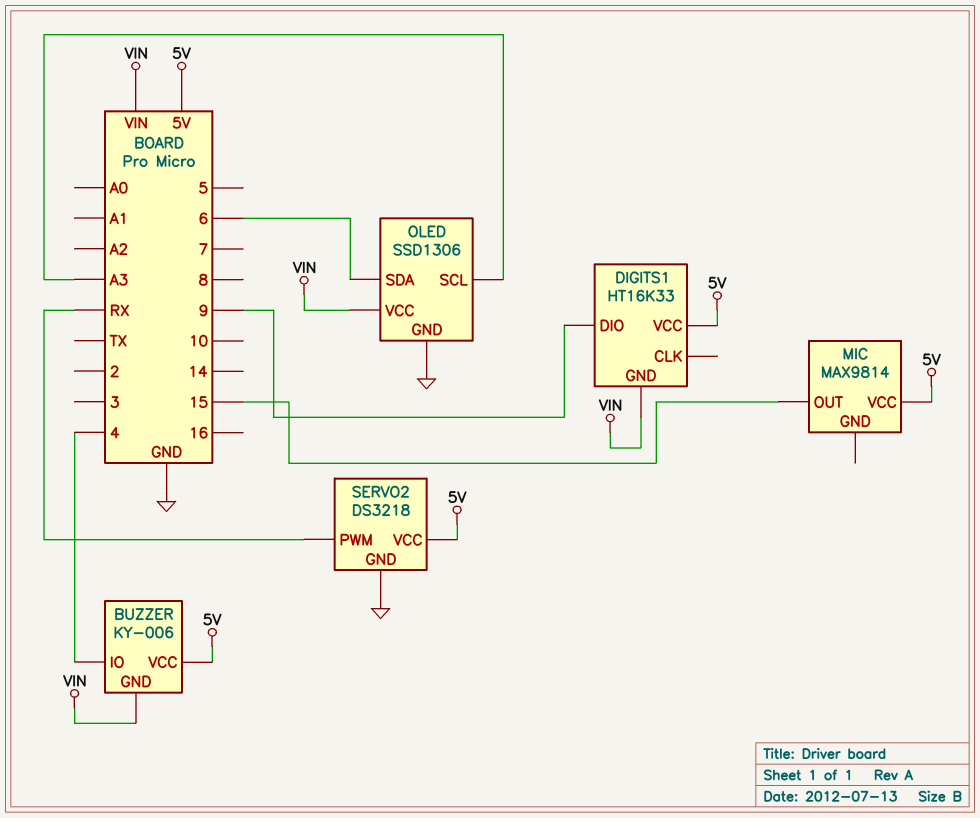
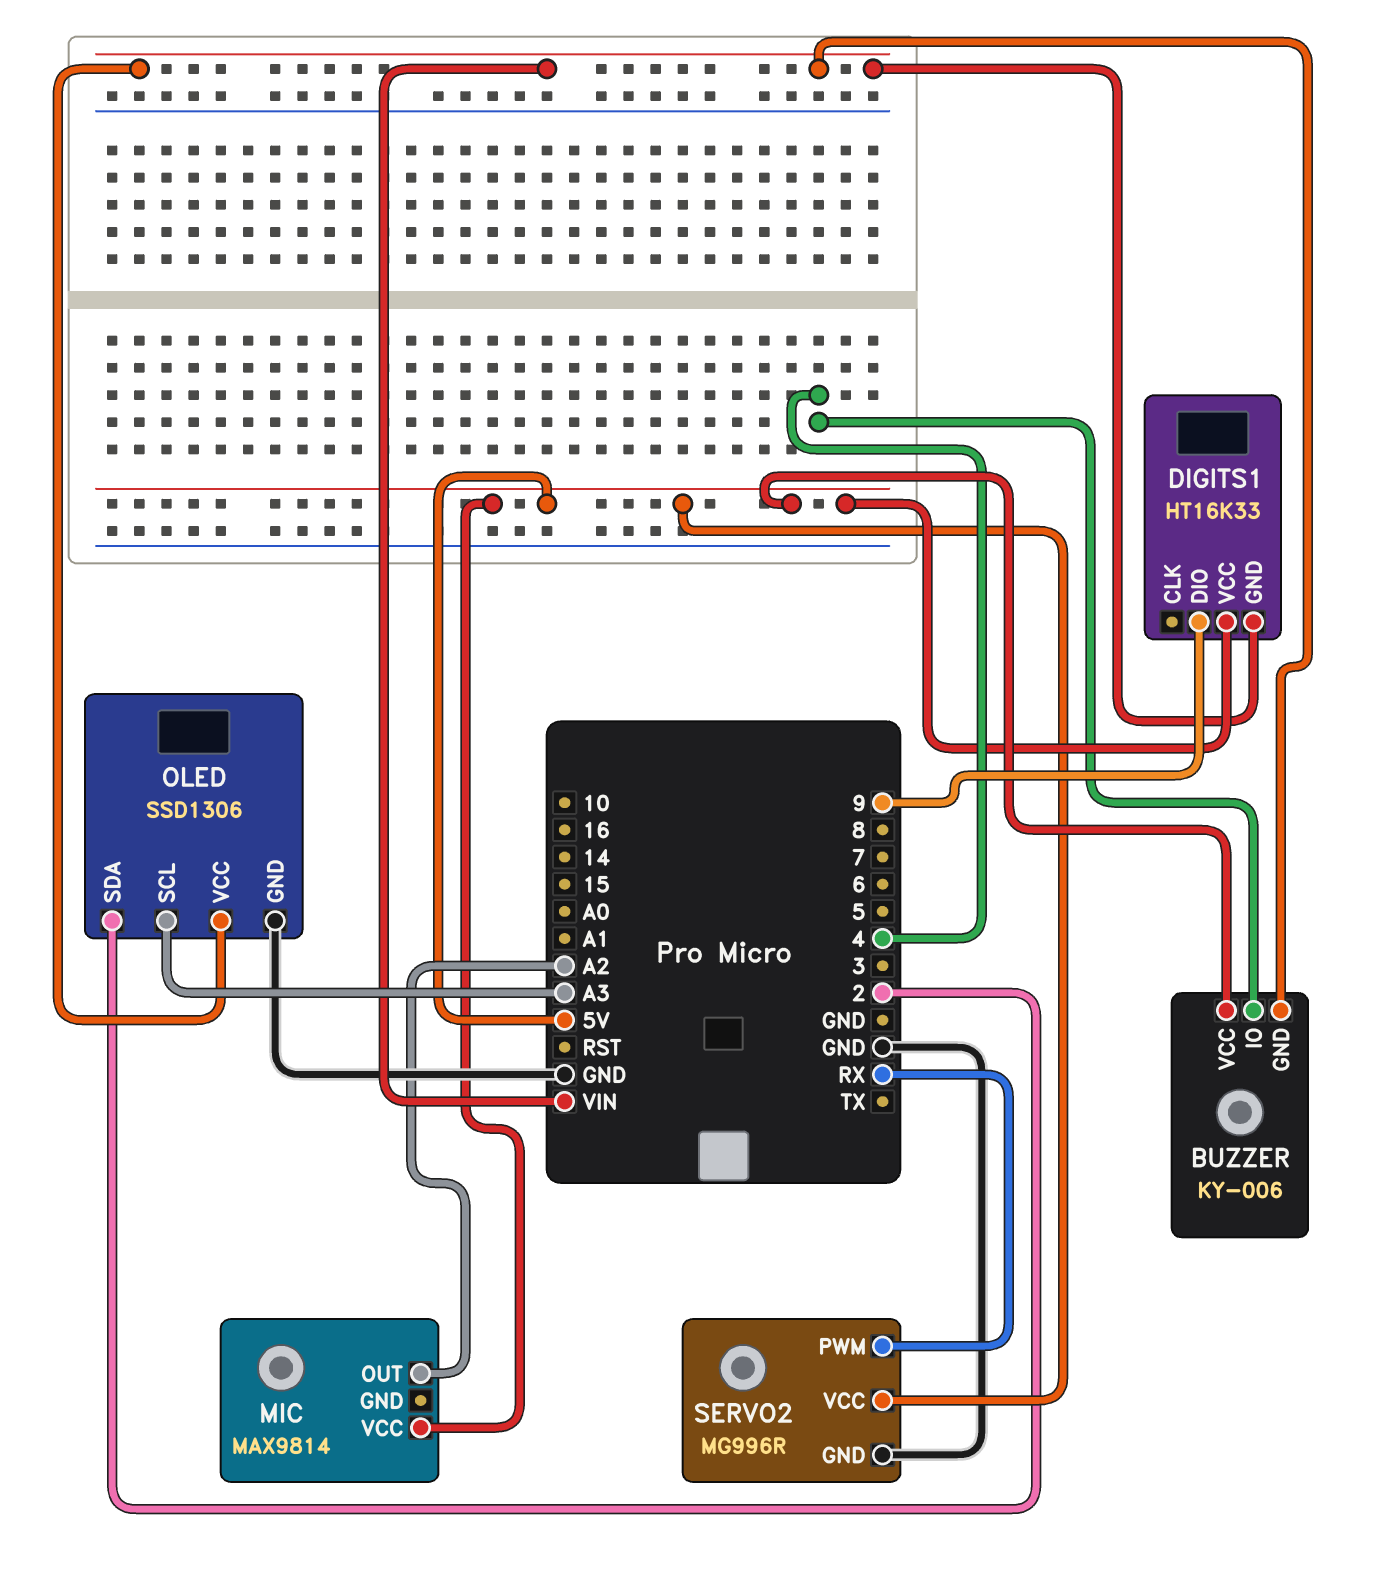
MIC pin OUT: 15 -> A2
OLED pin SDA: 6 -> 2
SERVO2: DS3218 -> MG996R

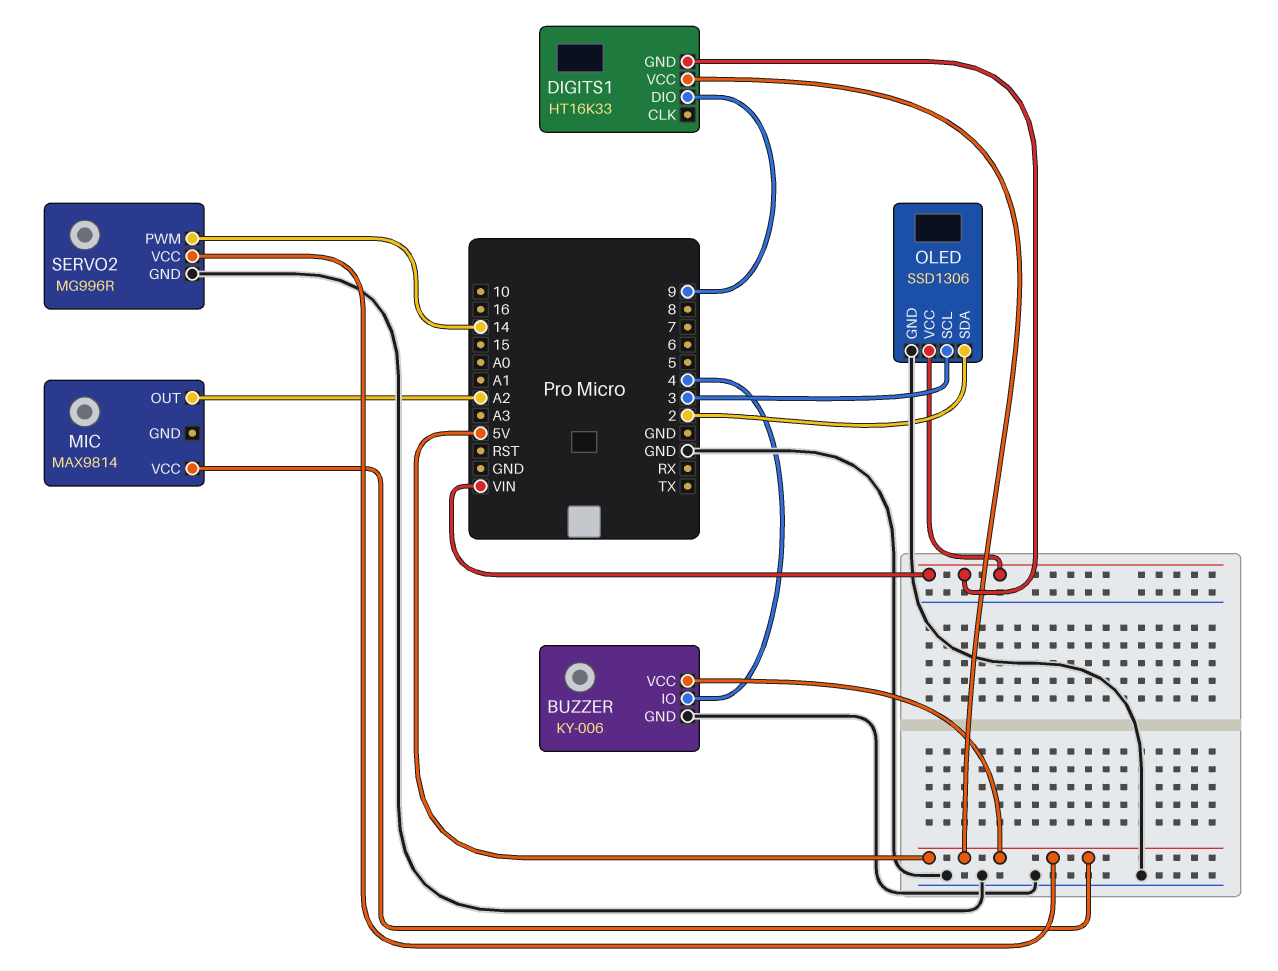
BUZZER pin GND: VIN -> GND
OLED pin SCL: A3 -> 3
SERVO2 pin PWM: RX -> 14

